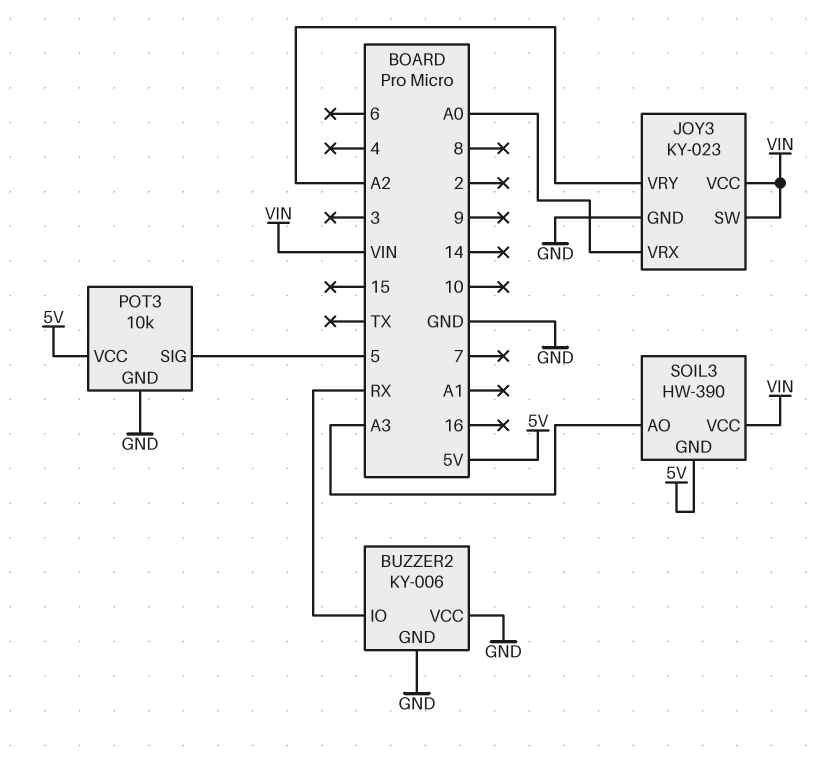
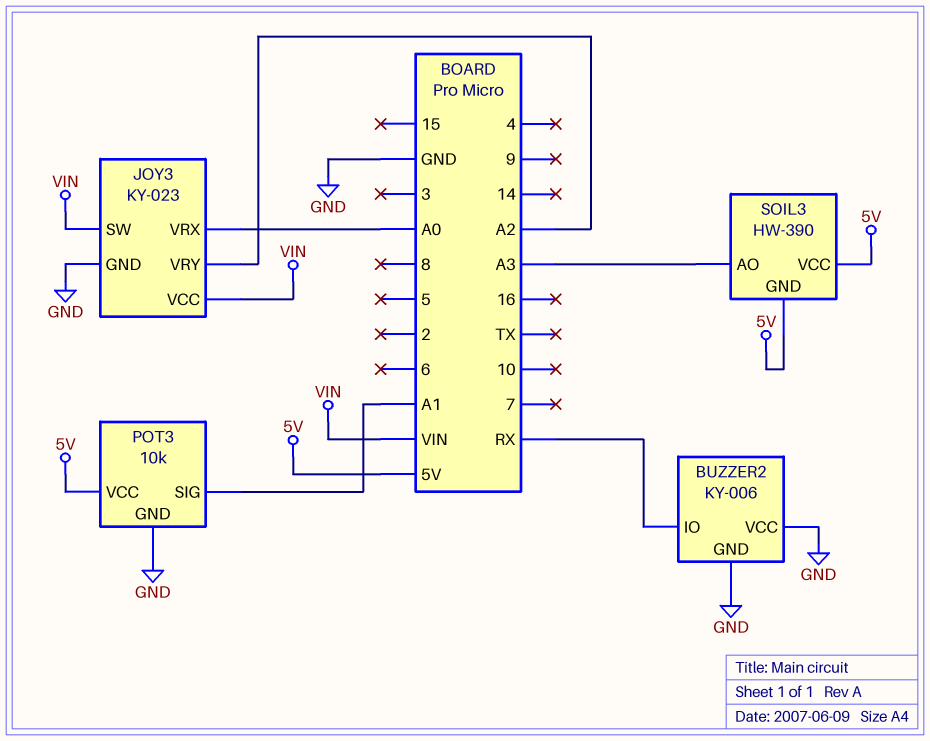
POT3 pin SIG: 5 -> A1
SOIL3 pin VCC: VIN -> 5V

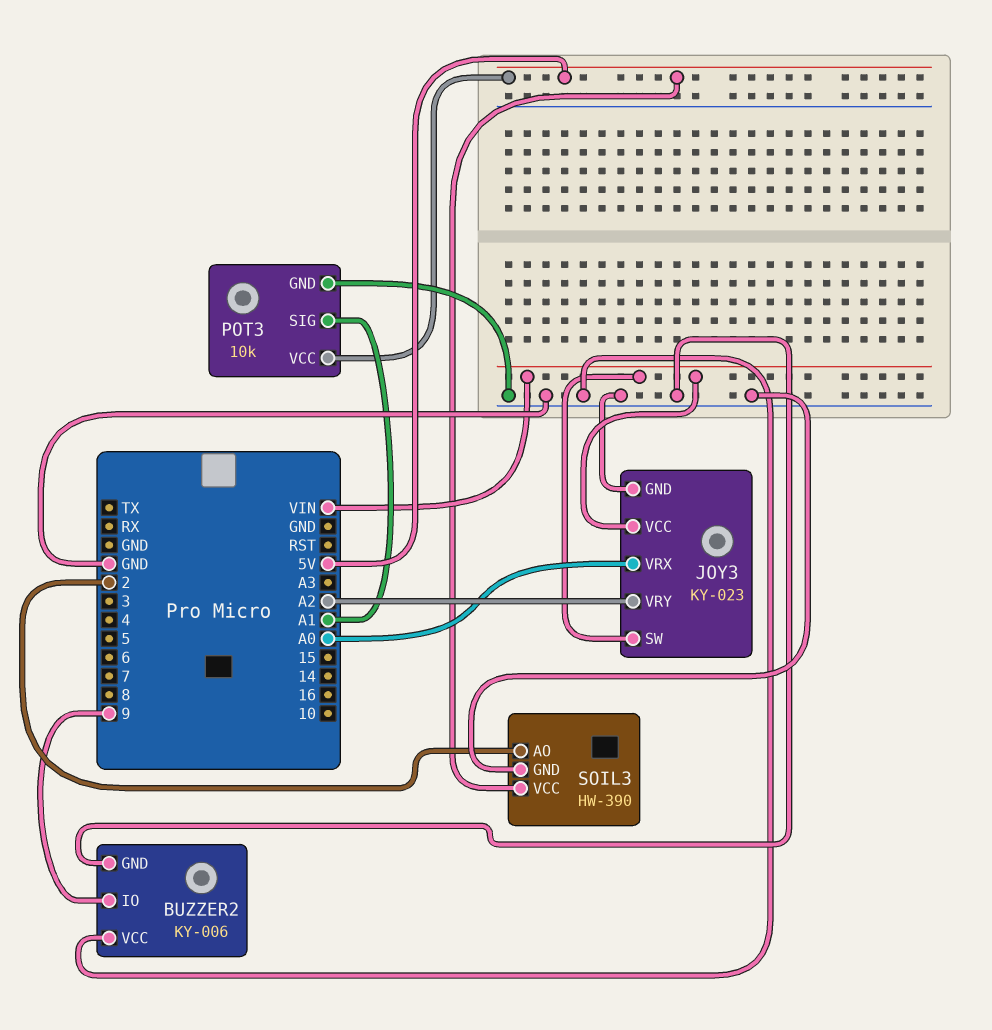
BUZZER2 pin IO: RX -> 9
SOIL3 pin AO: A3 -> 2
SOIL3 pin GND: 5V -> GND

